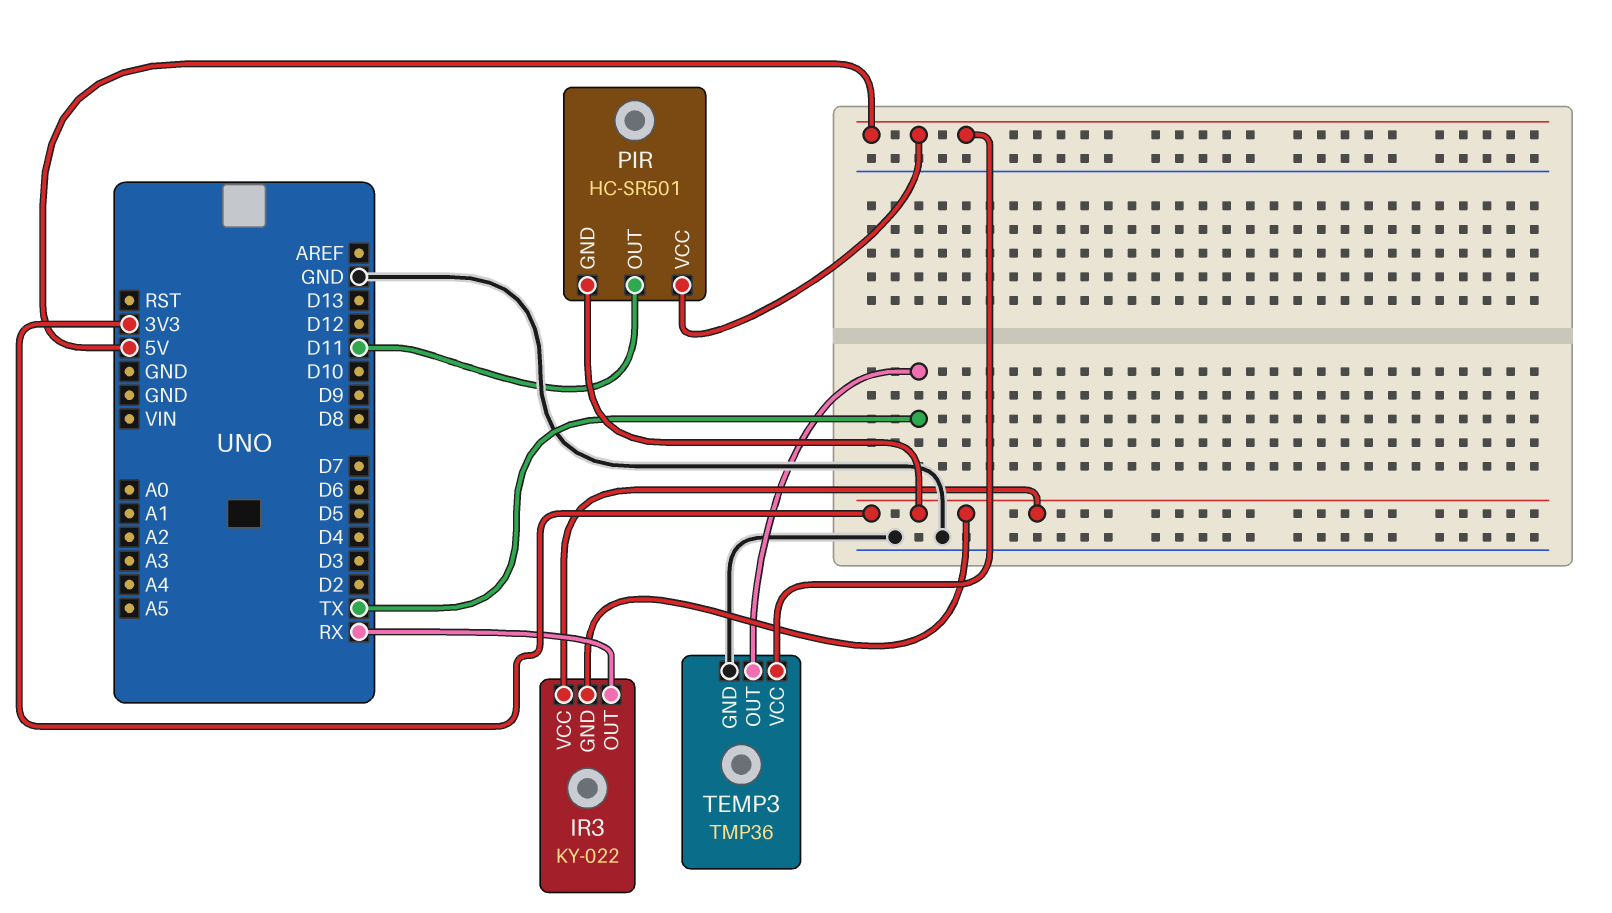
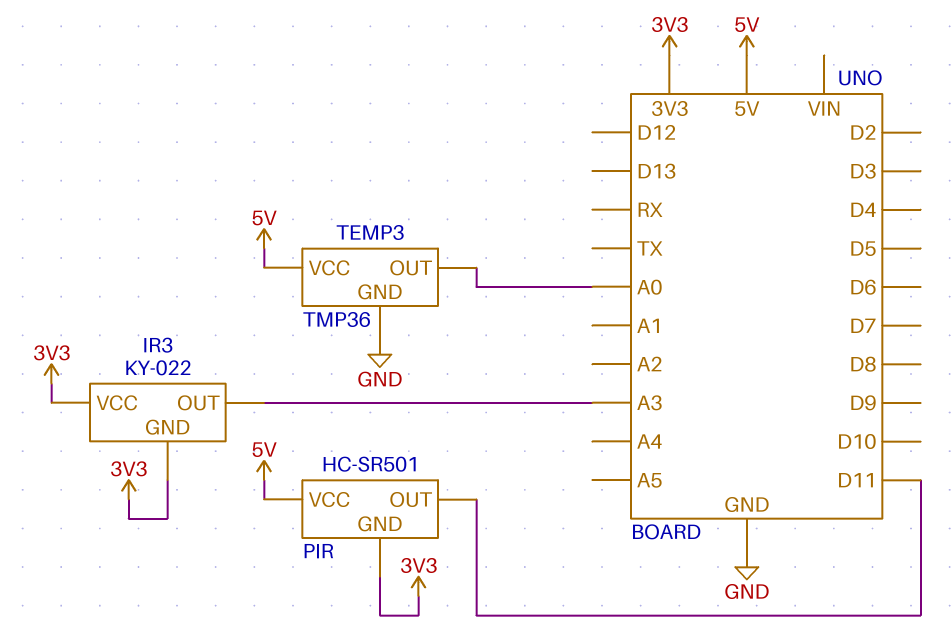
IR3 pin OUT: RX -> A3
TEMP3 pin OUT: TX -> A0

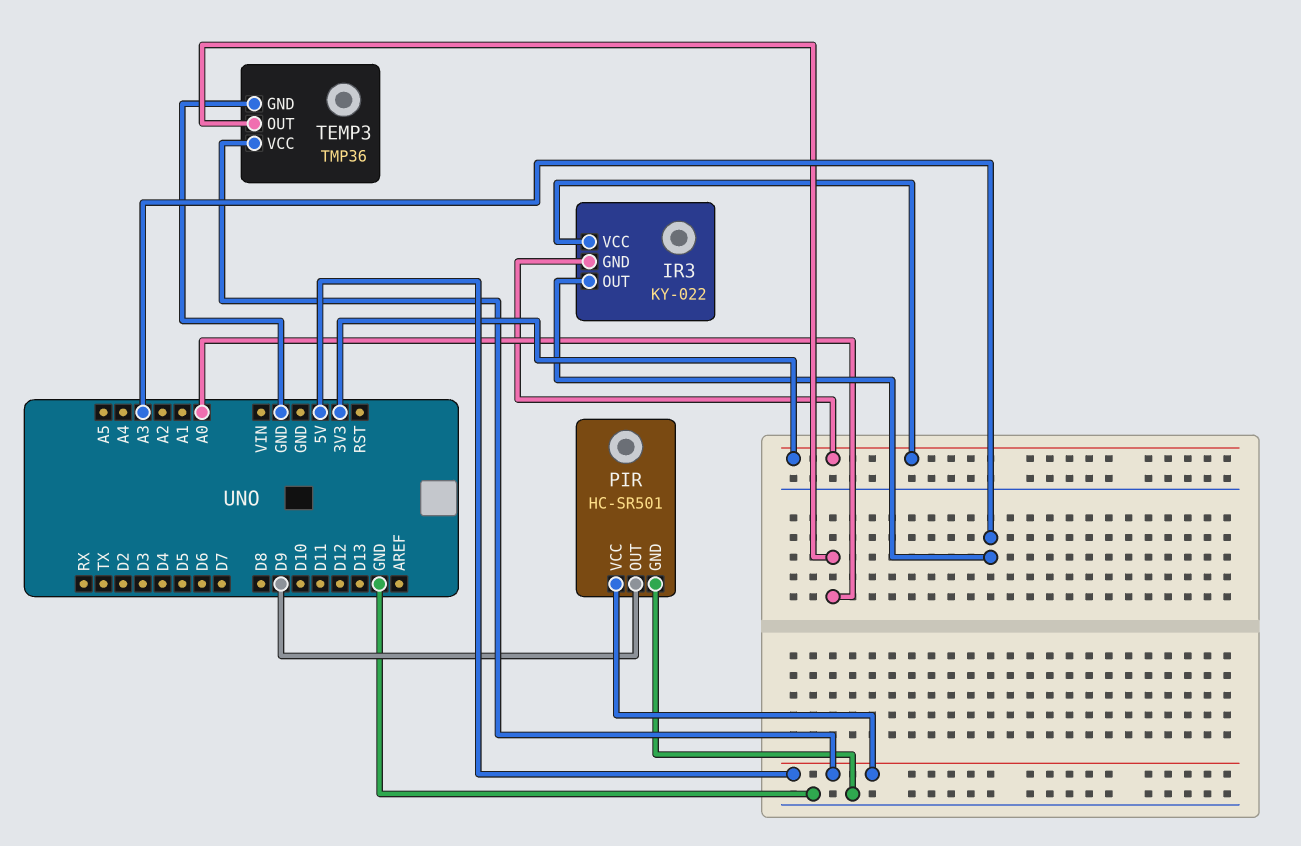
PIR pin GND: 3V3 -> GND
PIR pin OUT: D11 -> D9

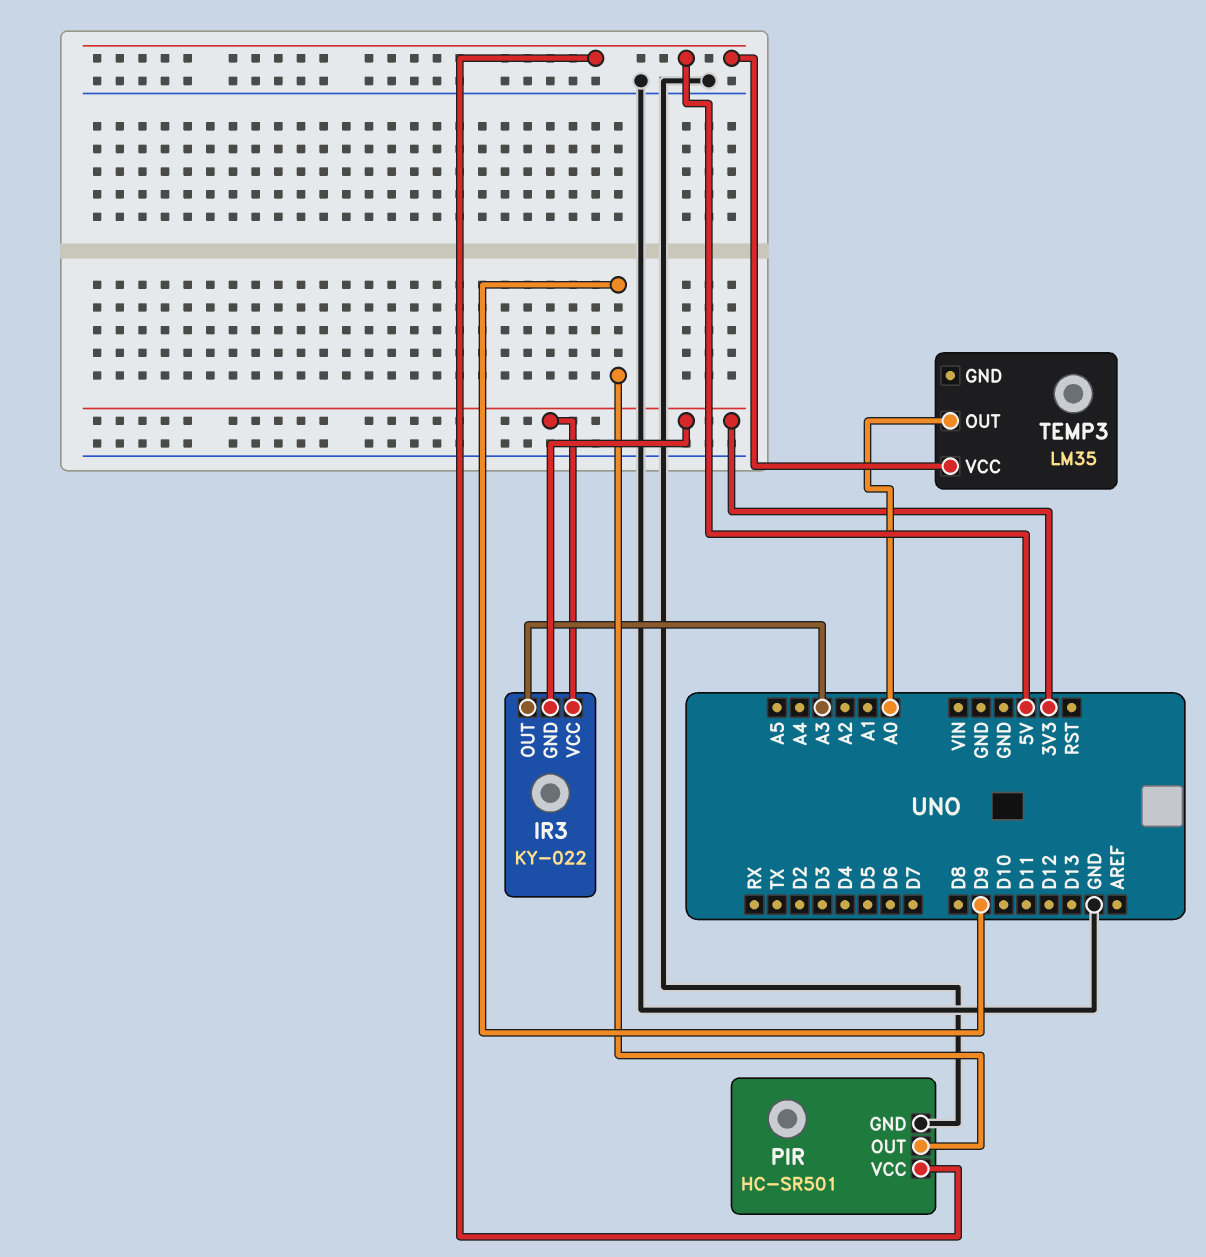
TEMP3: TMP36 -> LM35
TEMP3 pin GND: GND -> none

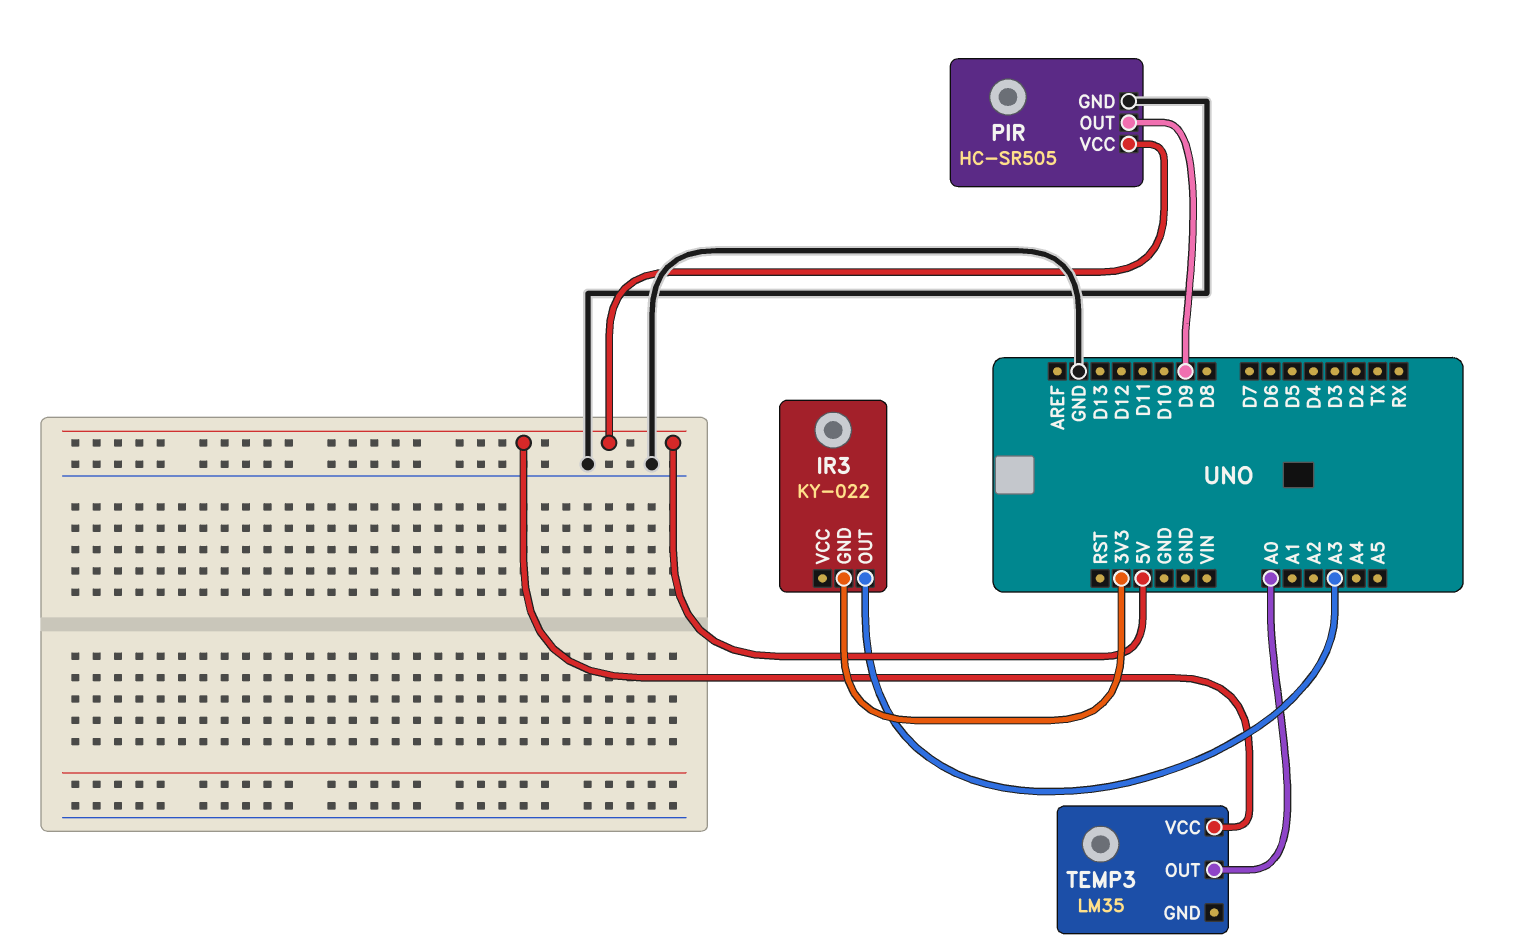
IR3 pin VCC: 3V3 -> none
PIR: HC-SR501 -> HC-SR505

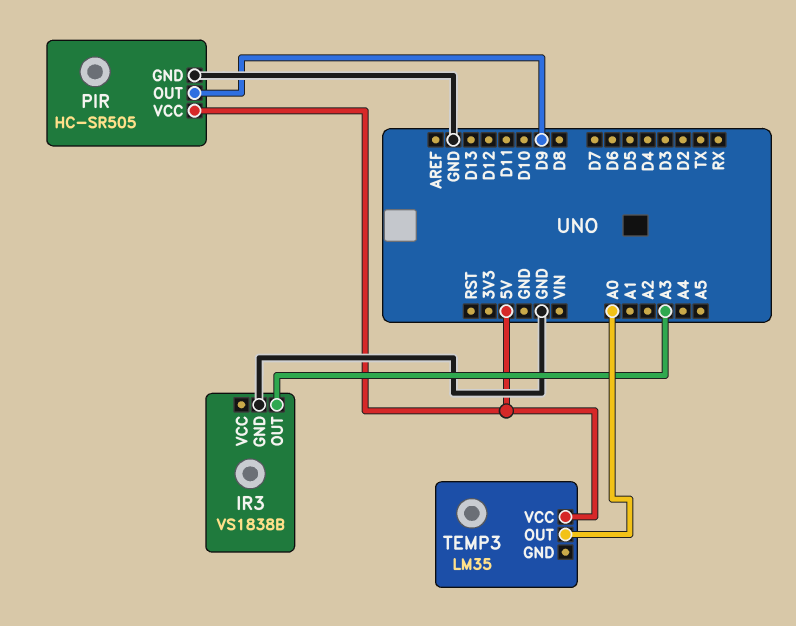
IR3: KY-022 -> VS1838B
IR3 pin GND: 3V3 -> GND

